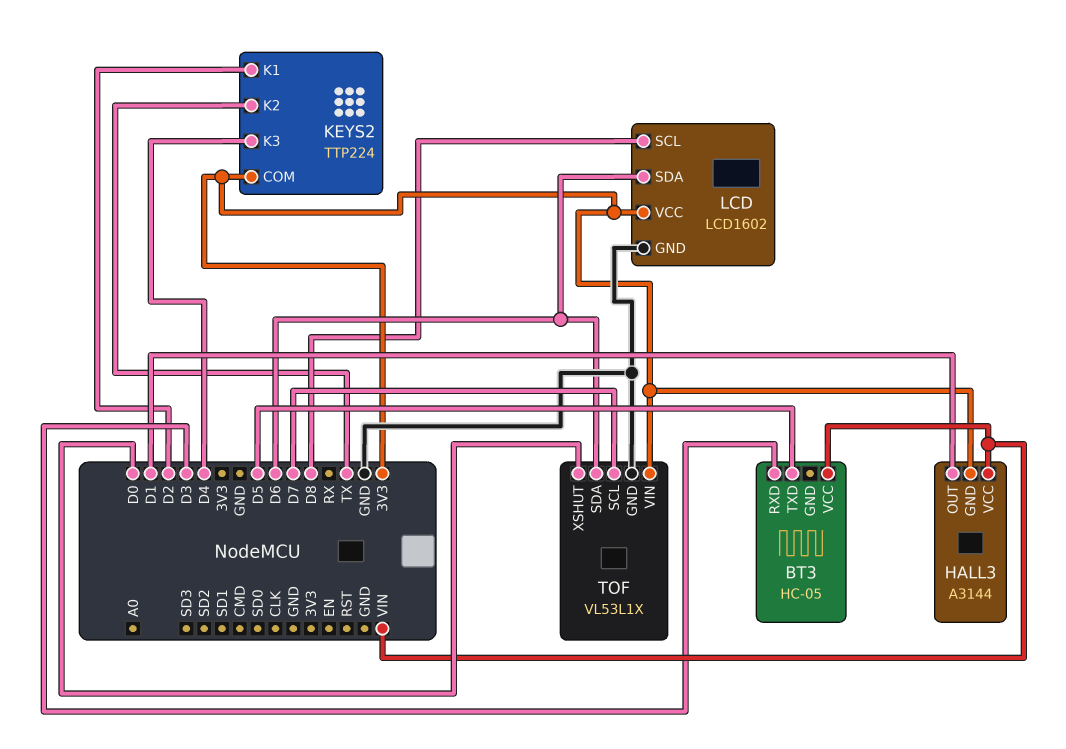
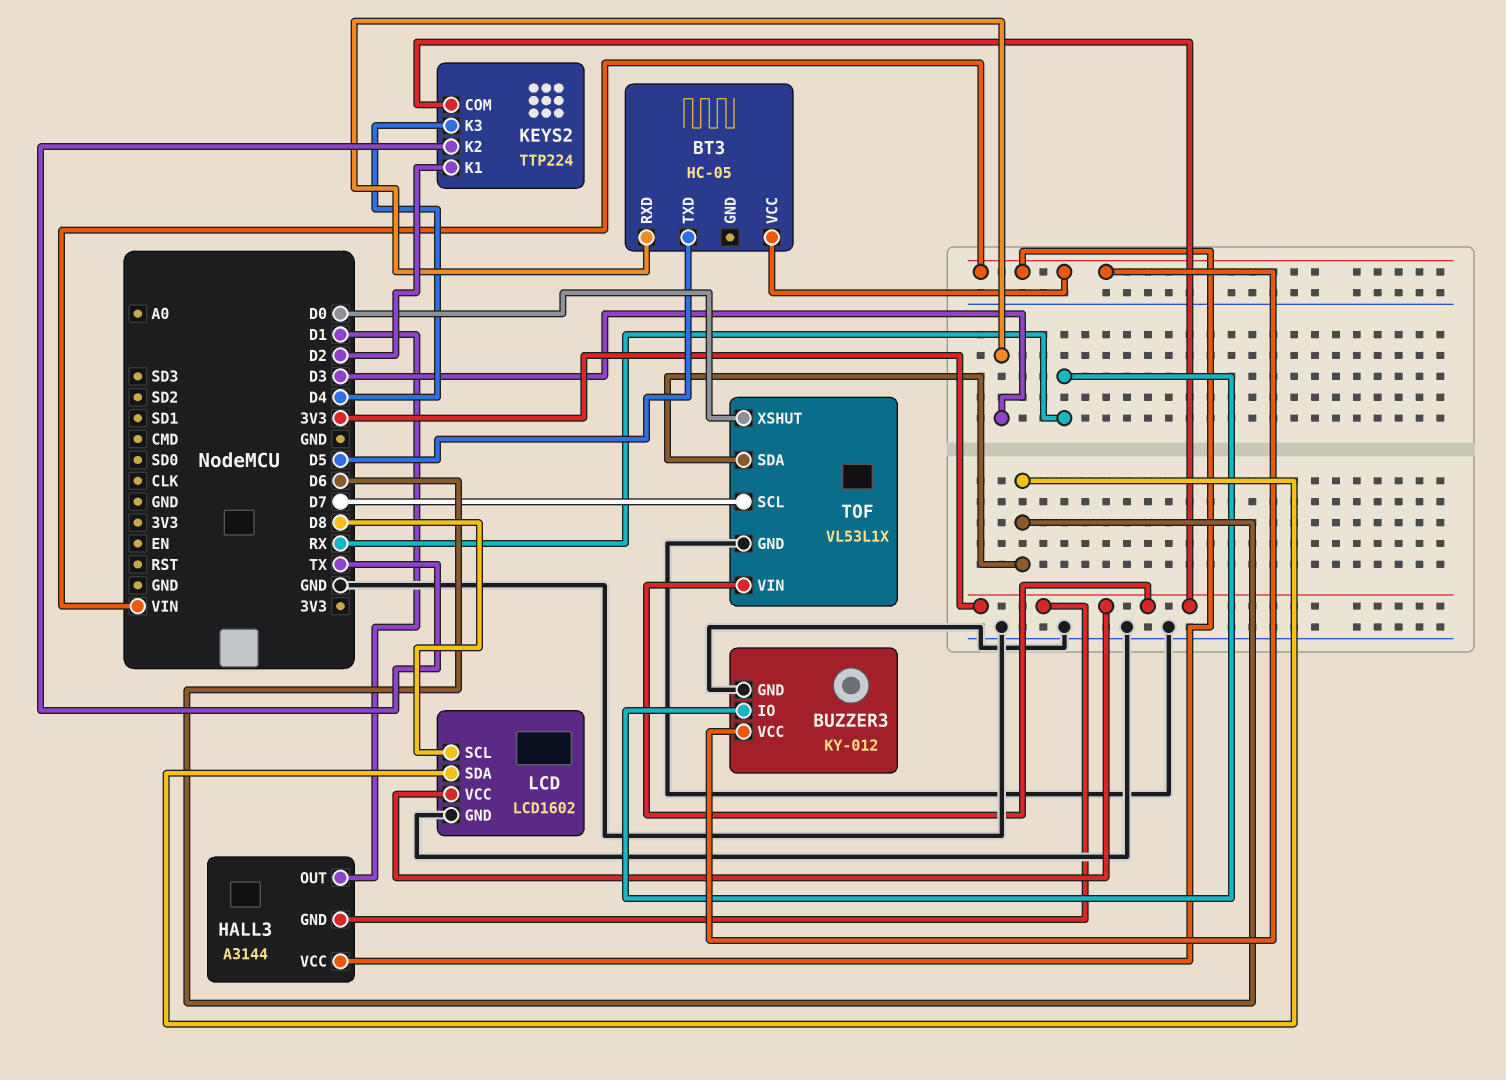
BUZZER3: none -> KY-012
BUZZER3 pin GND: none -> GND
BUZZER3 pin IO: none -> RX
BUZZER3 pin VCC: none -> VIN

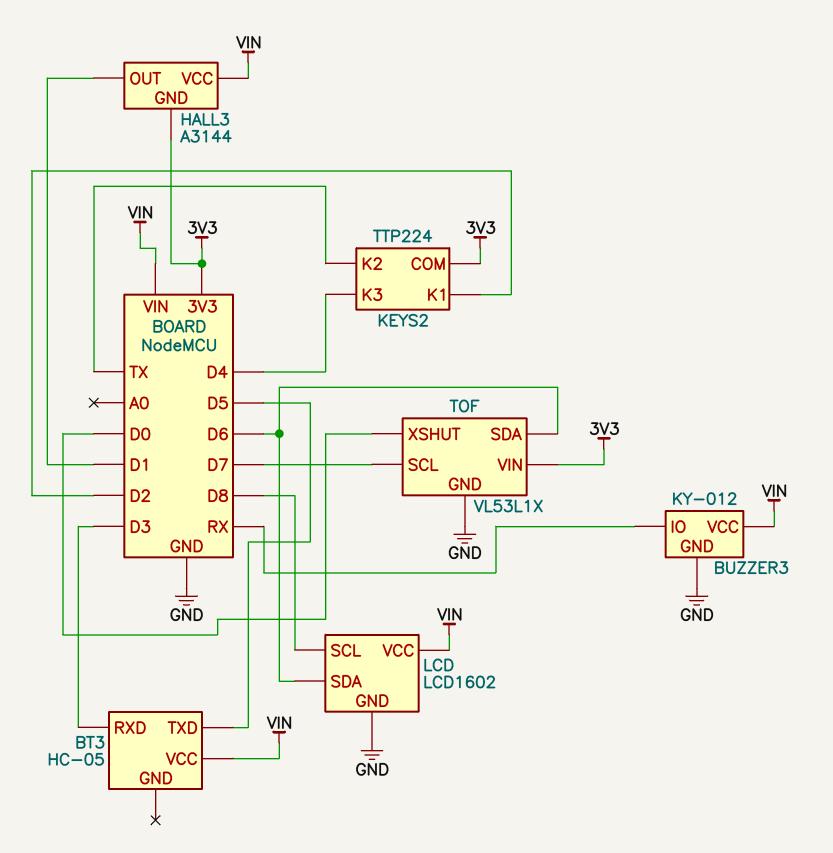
LCD pin VCC: 3V3 -> VIN

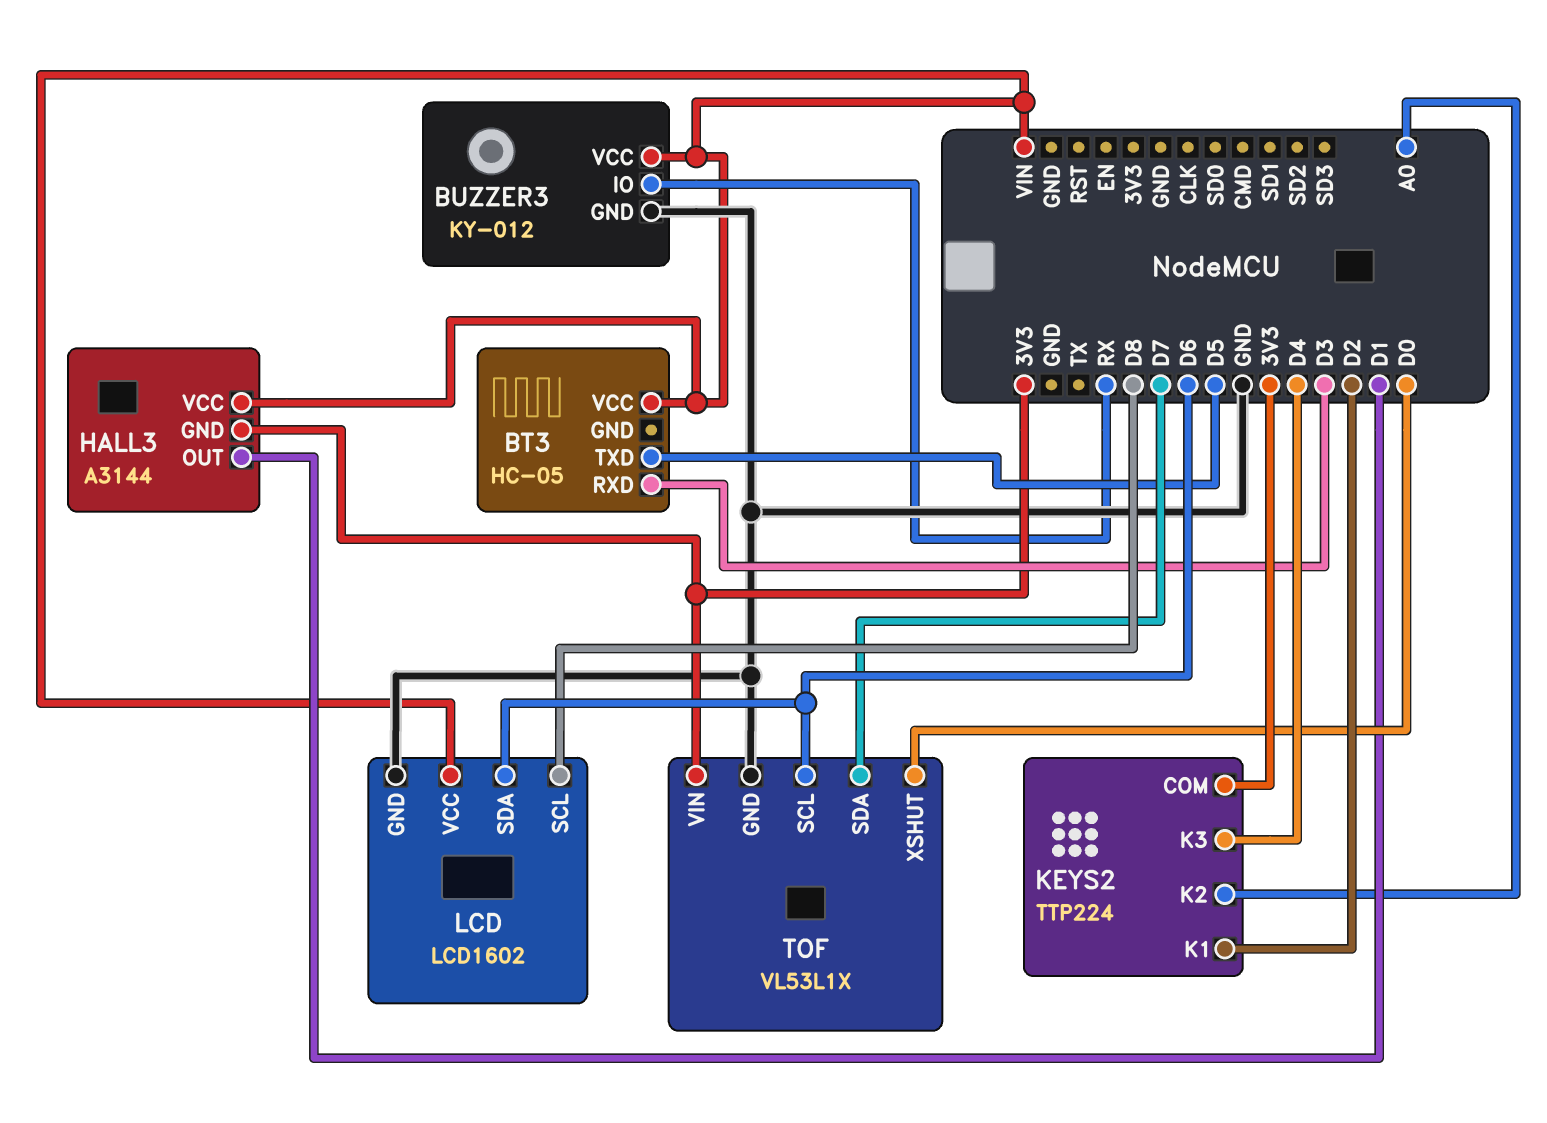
KEYS2 pin K2: TX -> A0
TOF pin SCL: D7 -> D6
TOF pin SDA: D6 -> D7

